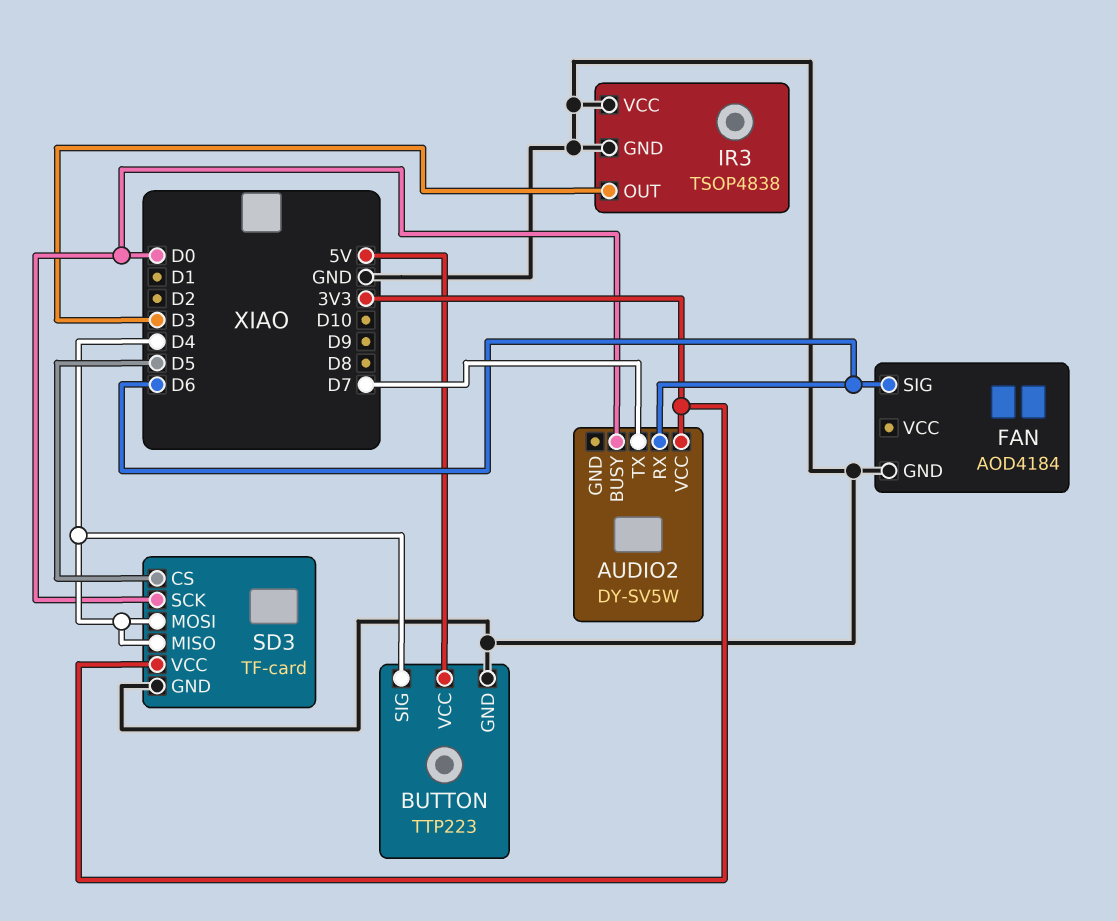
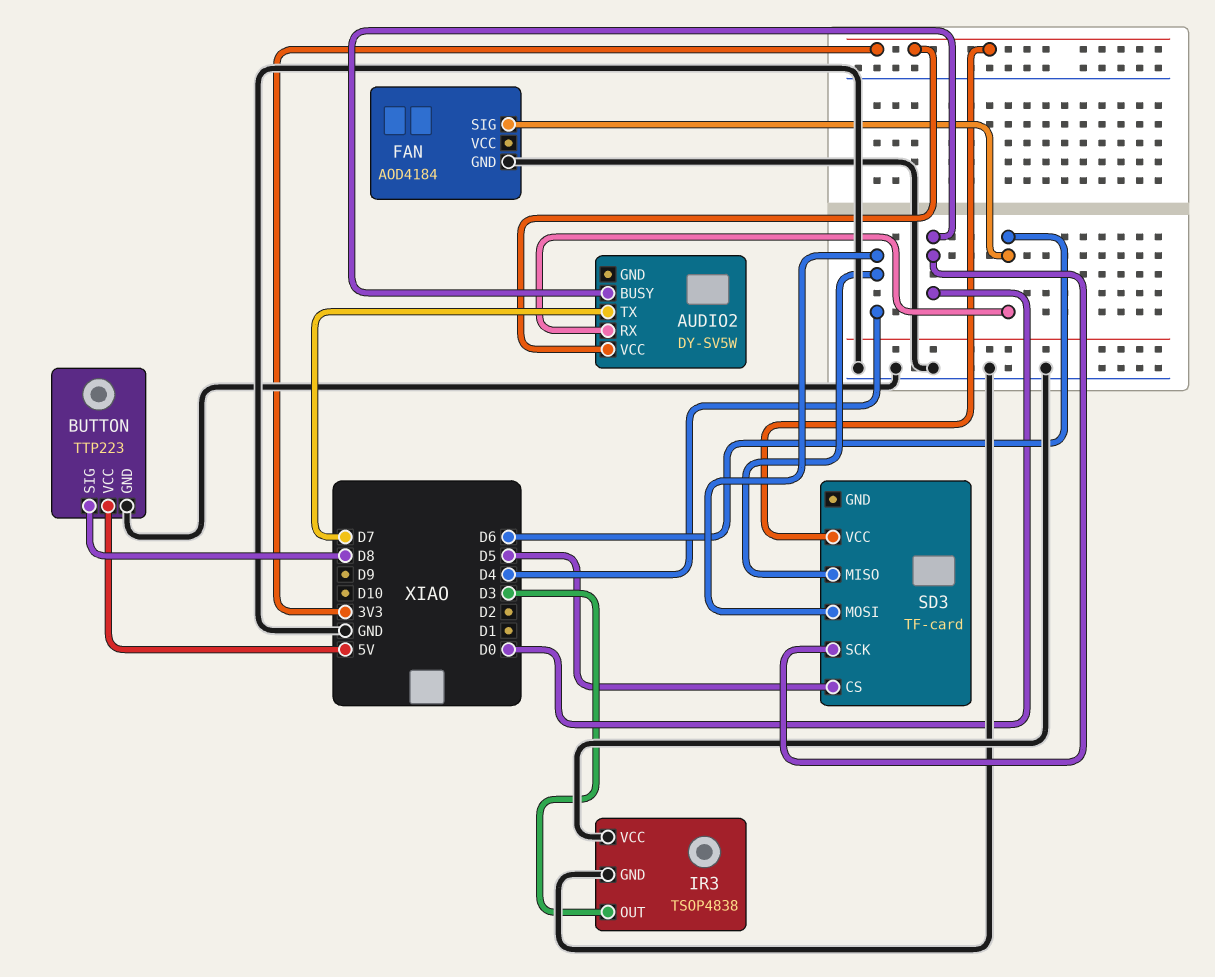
BUTTON pin SIG: D4 -> D8
SD3 pin GND: GND -> none

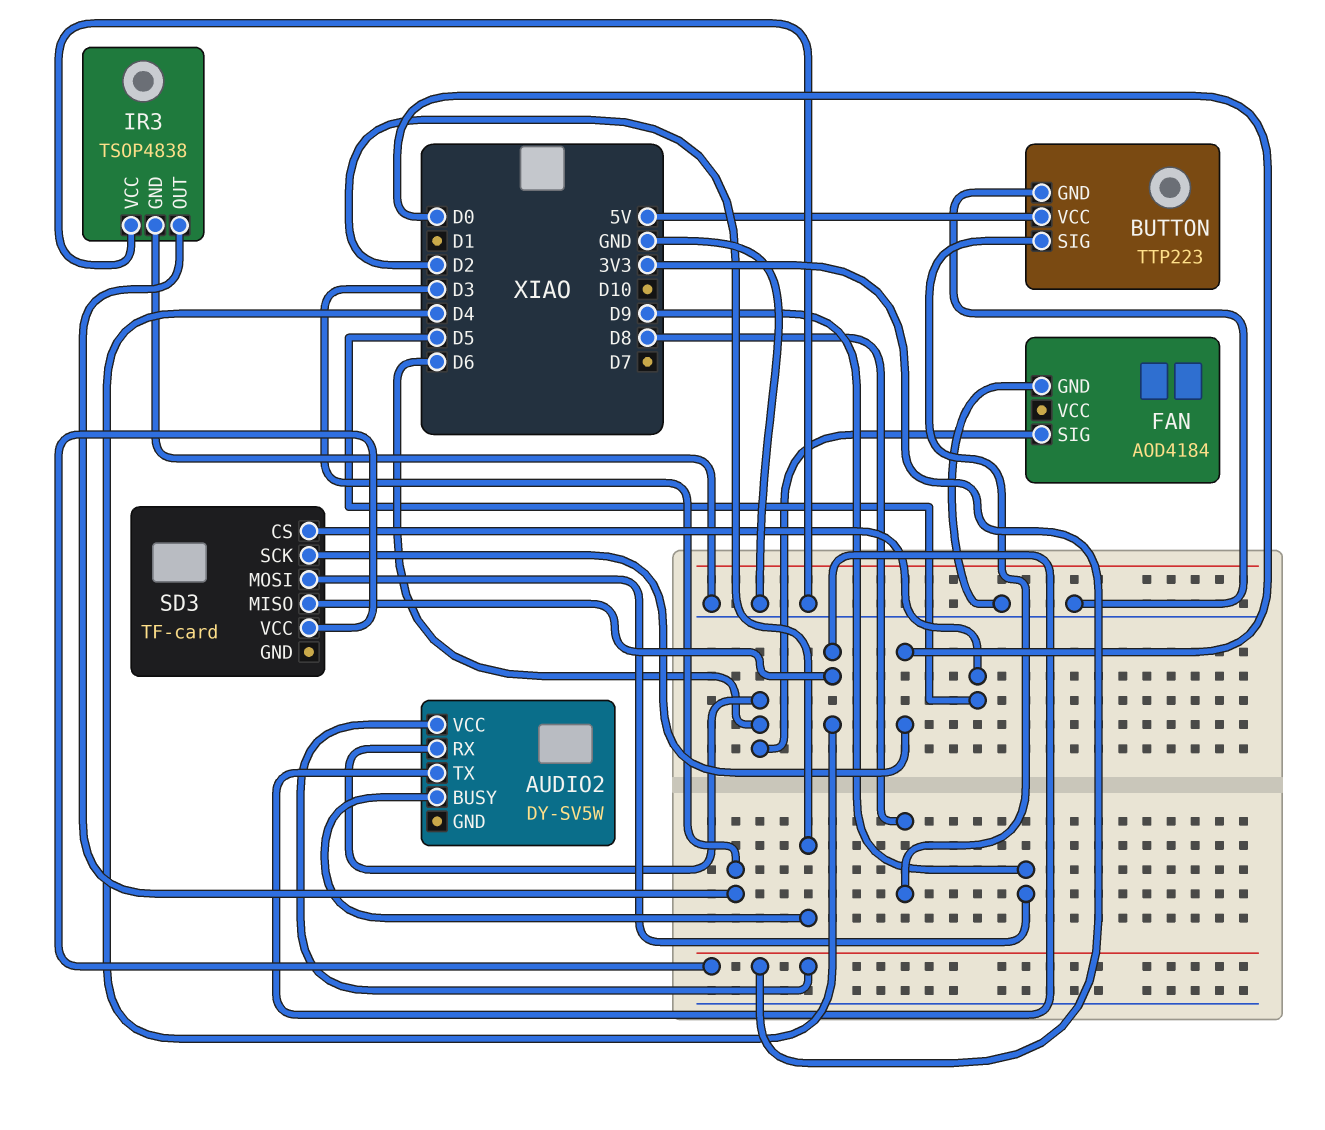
AUDIO2 pin BUSY: D0 -> D2
AUDIO2 pin TX: D7 -> D4
SD3 pin MOSI: D4 -> D9

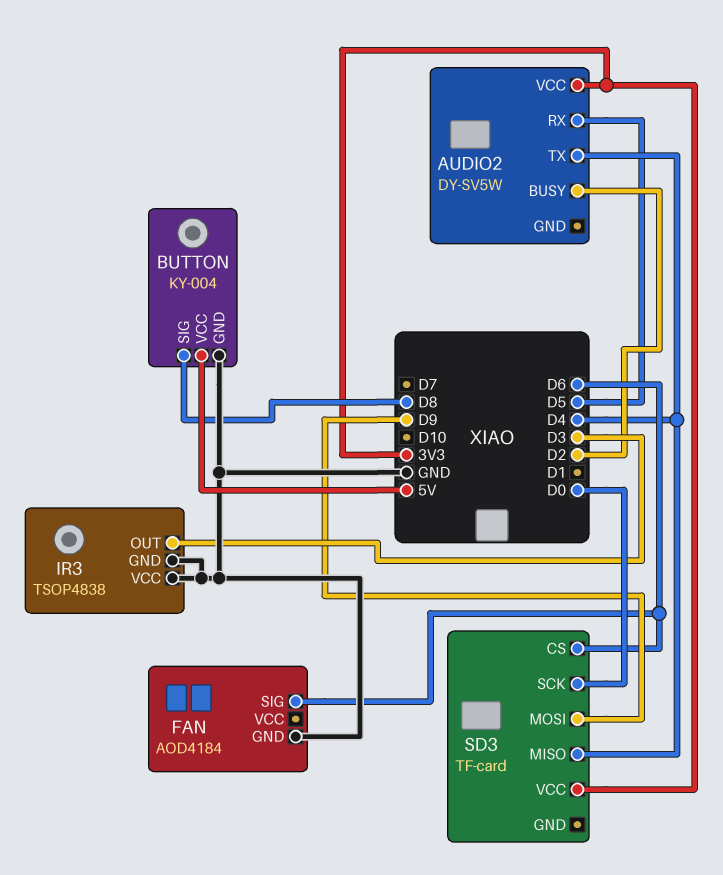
AUDIO2 pin RX: D6 -> D5
BUTTON: TTP223 -> KY-004
SD3 pin CS: D5 -> D6

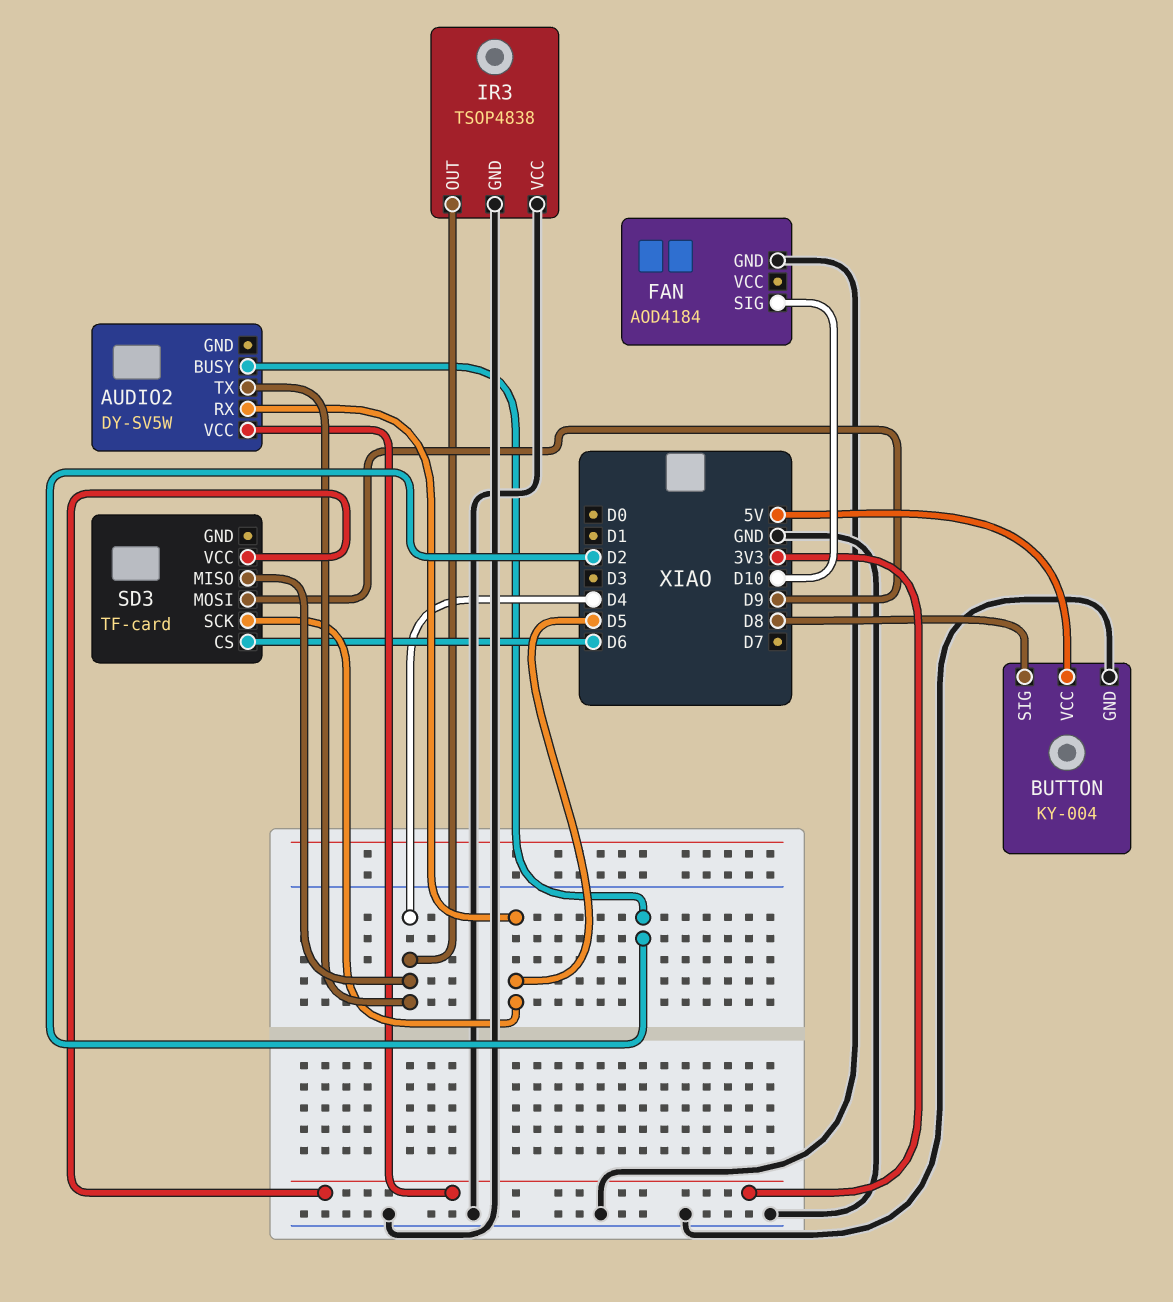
FAN pin SIG: D6 -> D10
IR3 pin OUT: D3 -> D4
SD3 pin SCK: D0 -> D5

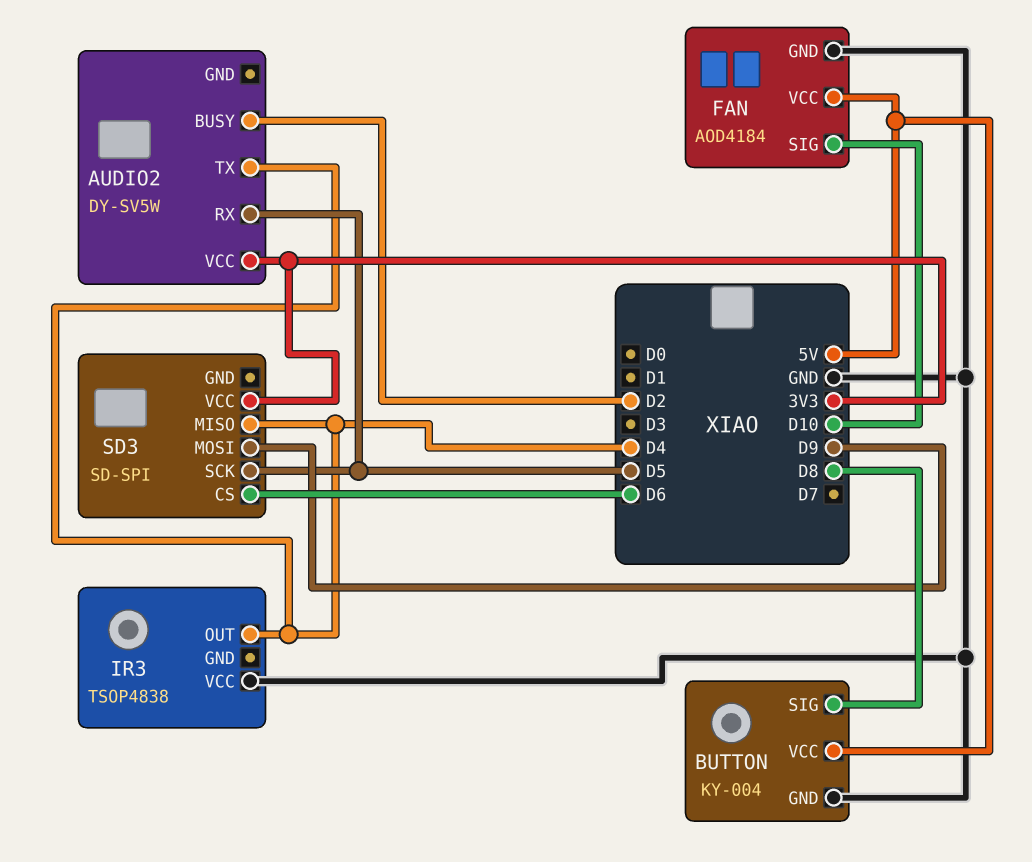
FAN pin VCC: none -> 5V
IR3 pin GND: GND -> none
SD3: TF-card -> SD-SPI

